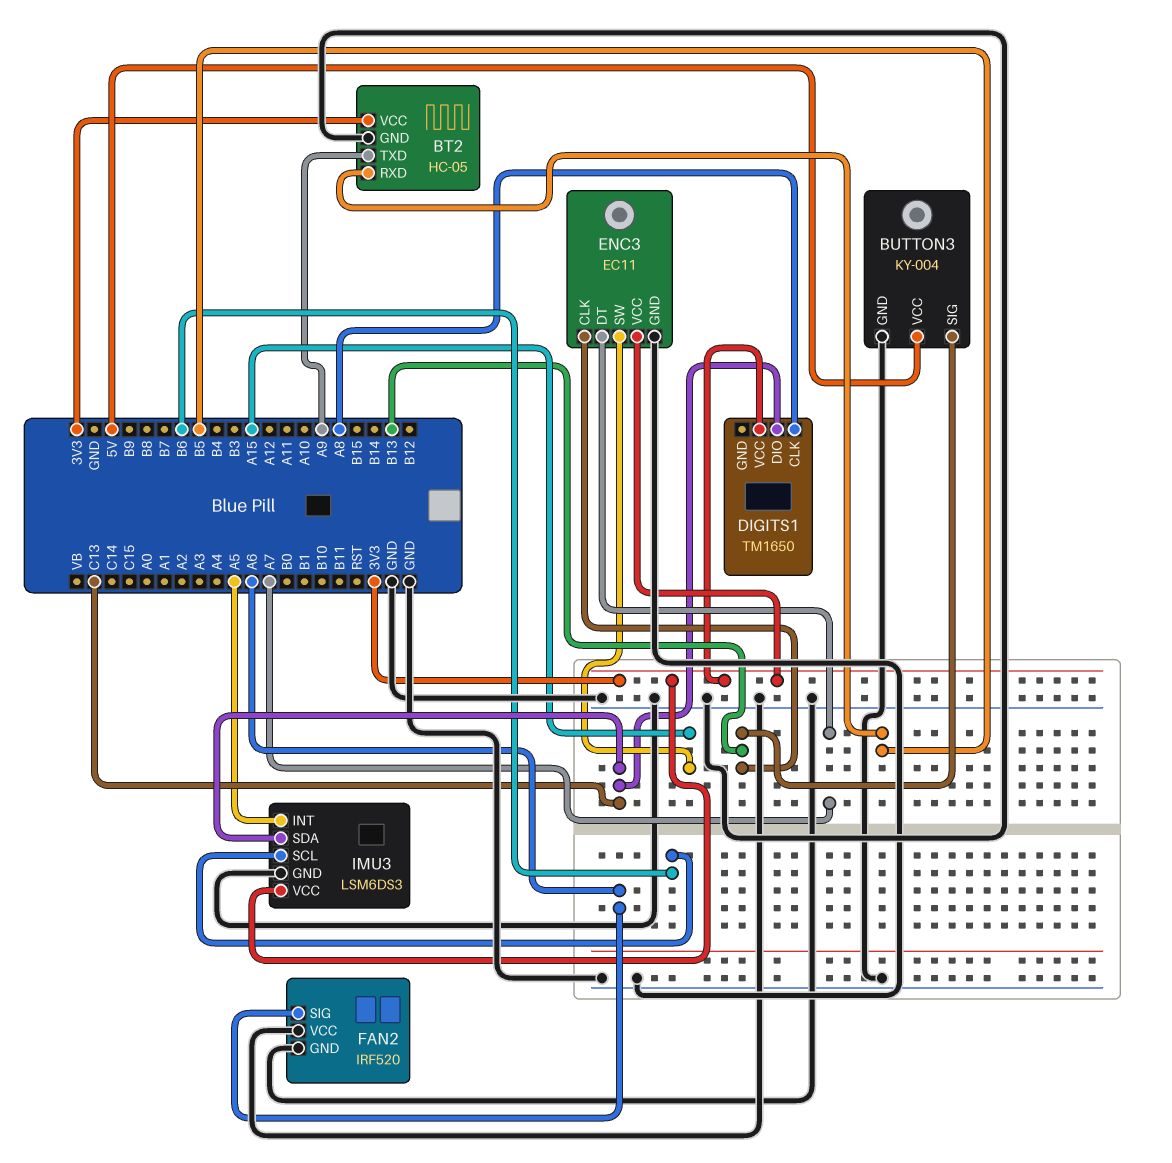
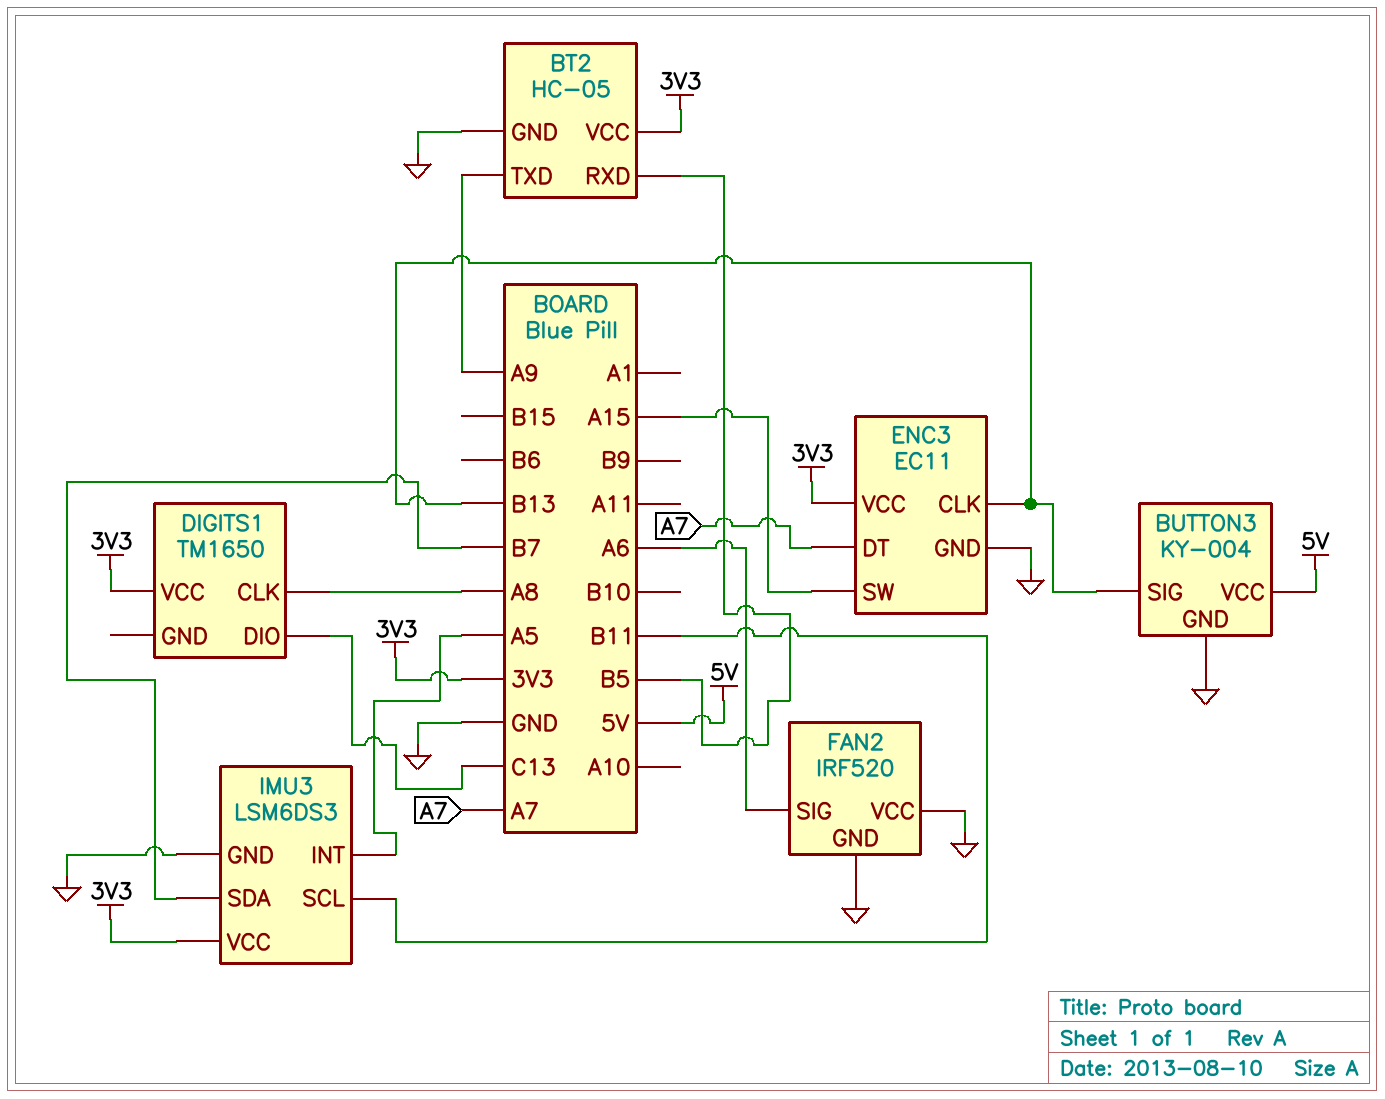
IMU3 pin SCL: B6 -> B11
IMU3 pin SDA: C13 -> B7

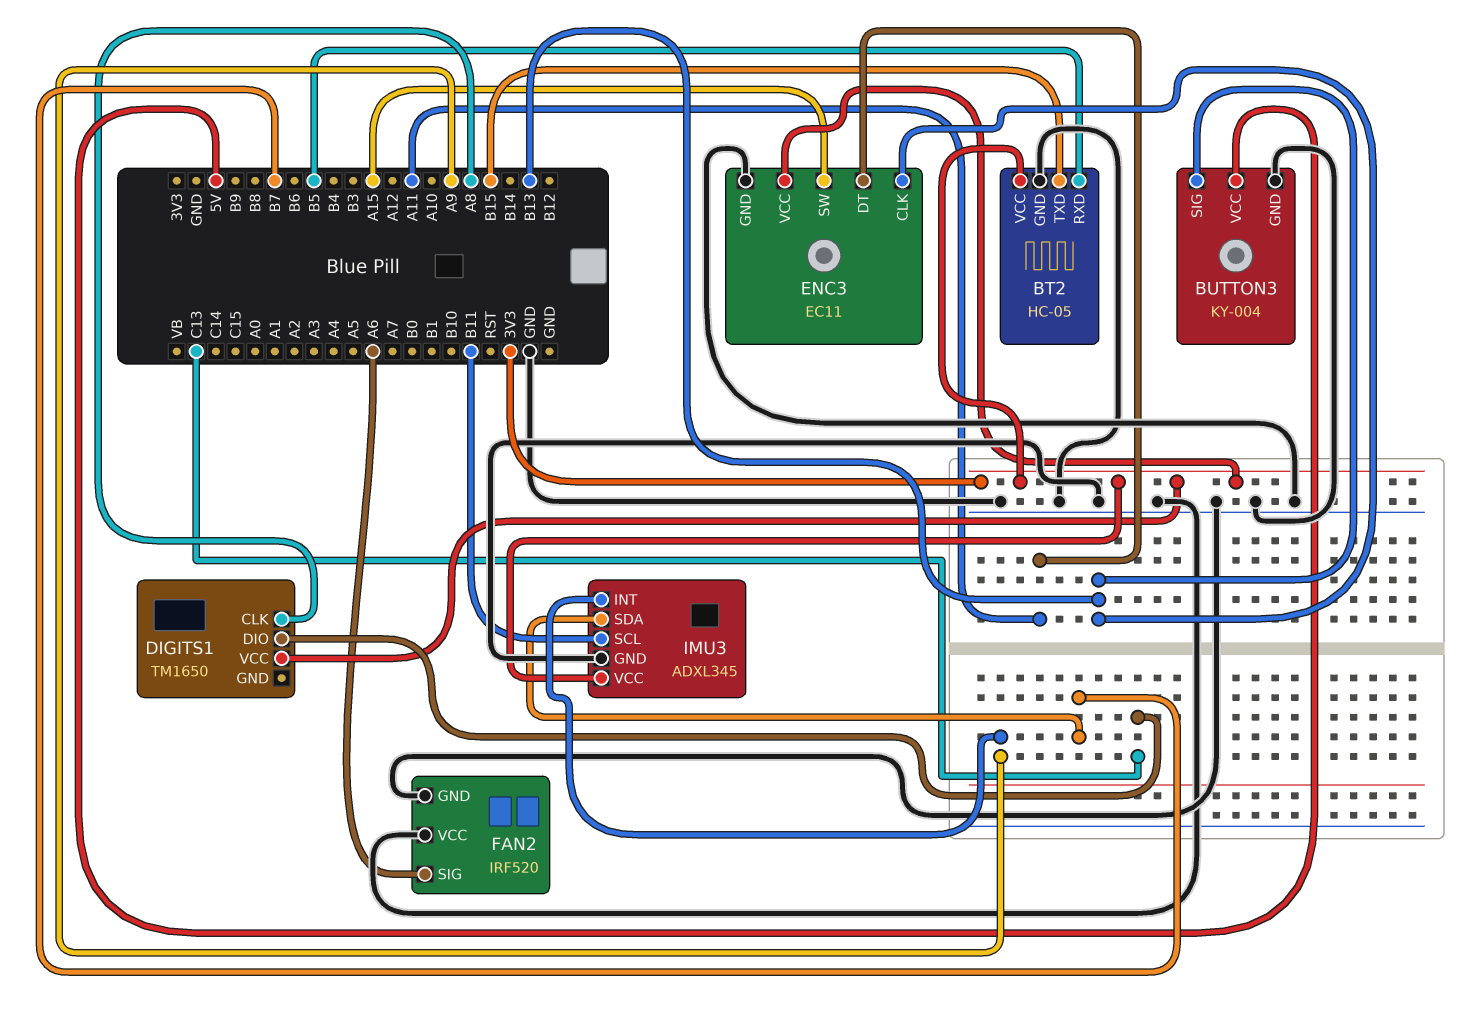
BT2 pin TXD: A9 -> B15
ENC3 pin DT: A7 -> A11
IMU3: LSM6DS3 -> ADXL345
IMU3 pin INT: A5 -> A9

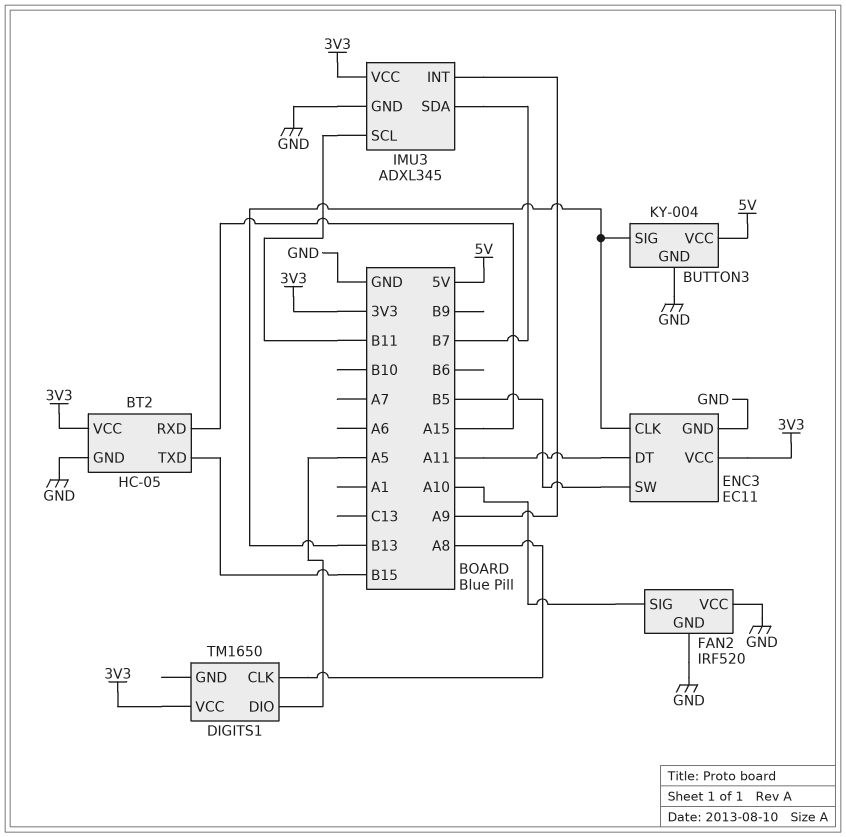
BT2 pin RXD: B5 -> A15
DIGITS1 pin DIO: C13 -> A5
ENC3 pin SW: A15 -> B5
FAN2 pin SIG: A6 -> A10

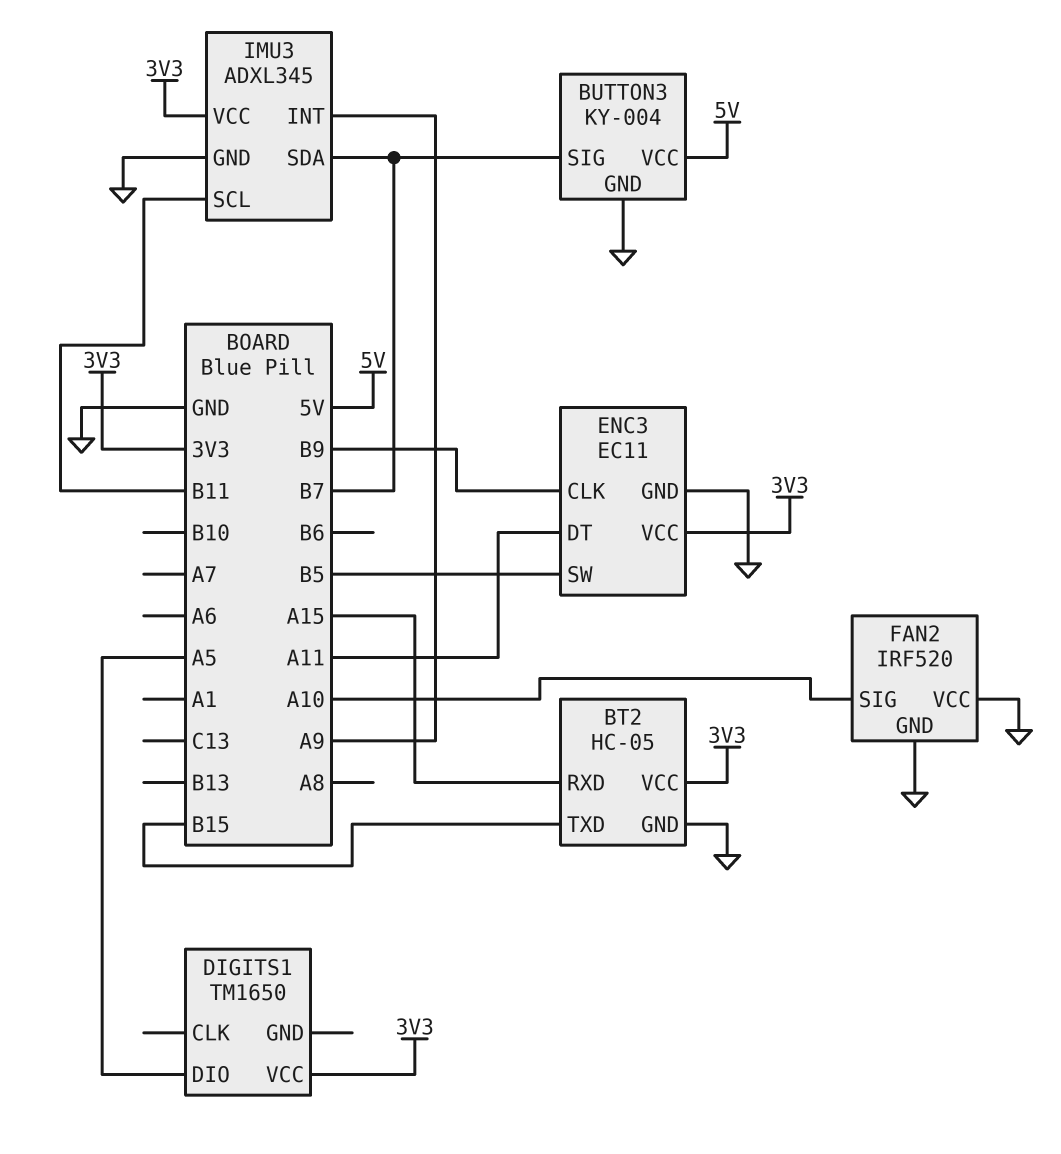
BUTTON3 pin SIG: B13 -> B7
DIGITS1 pin CLK: A8 -> none
ENC3 pin CLK: B13 -> B9

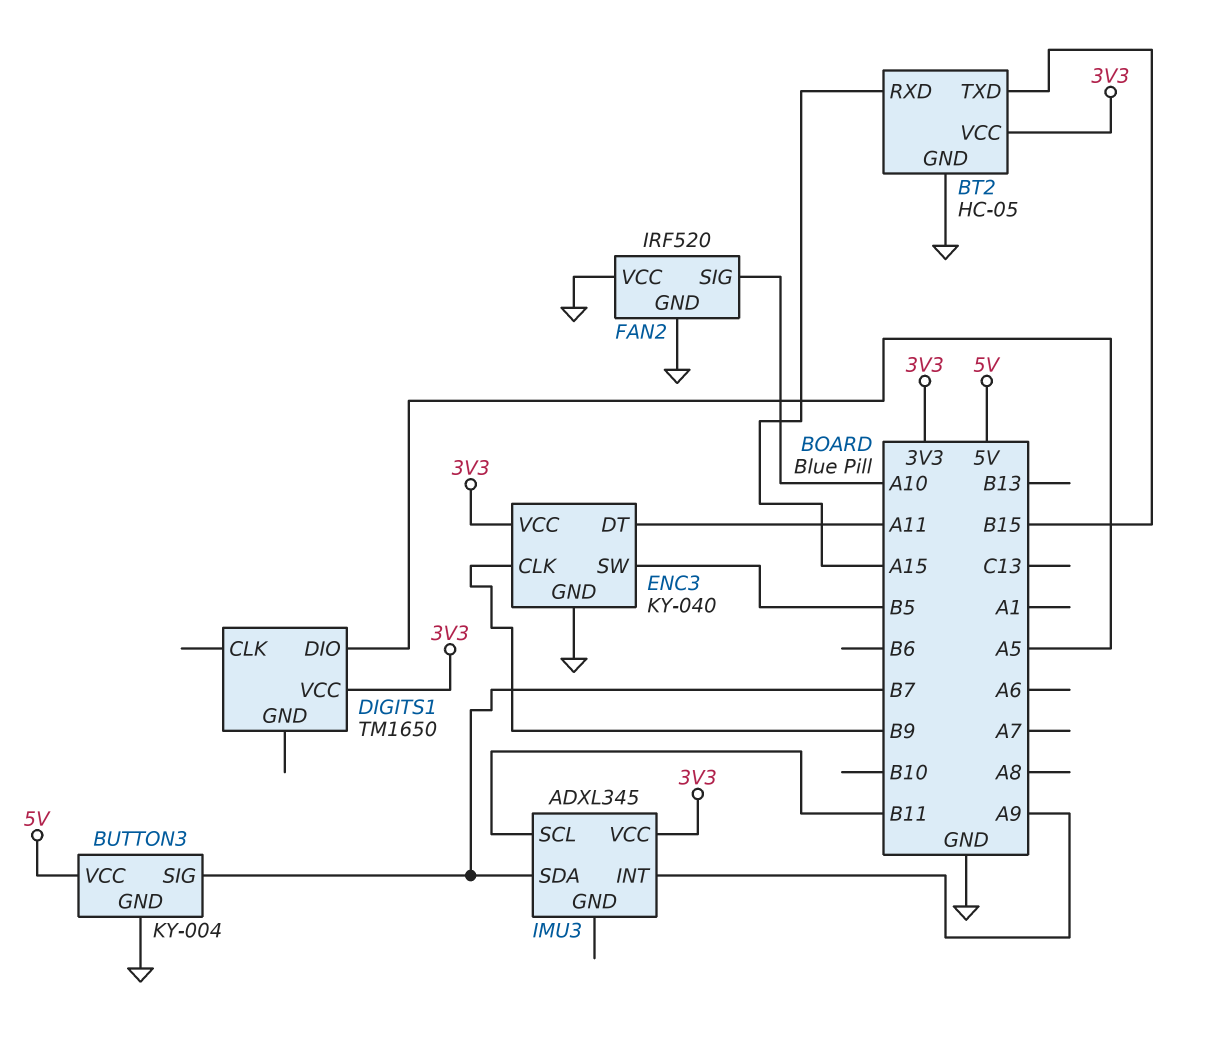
ENC3: EC11 -> KY-040
IMU3 pin GND: GND -> none

